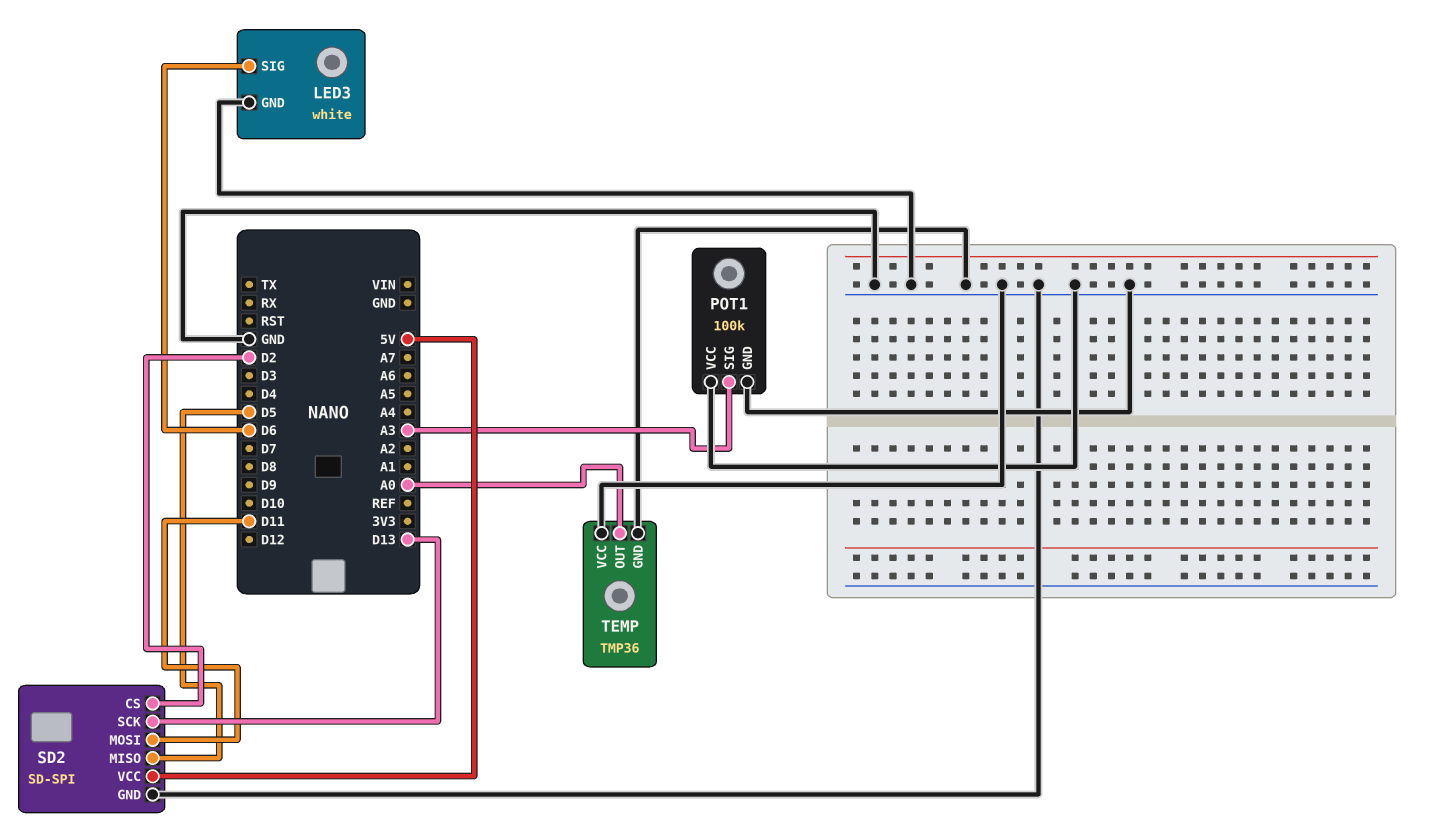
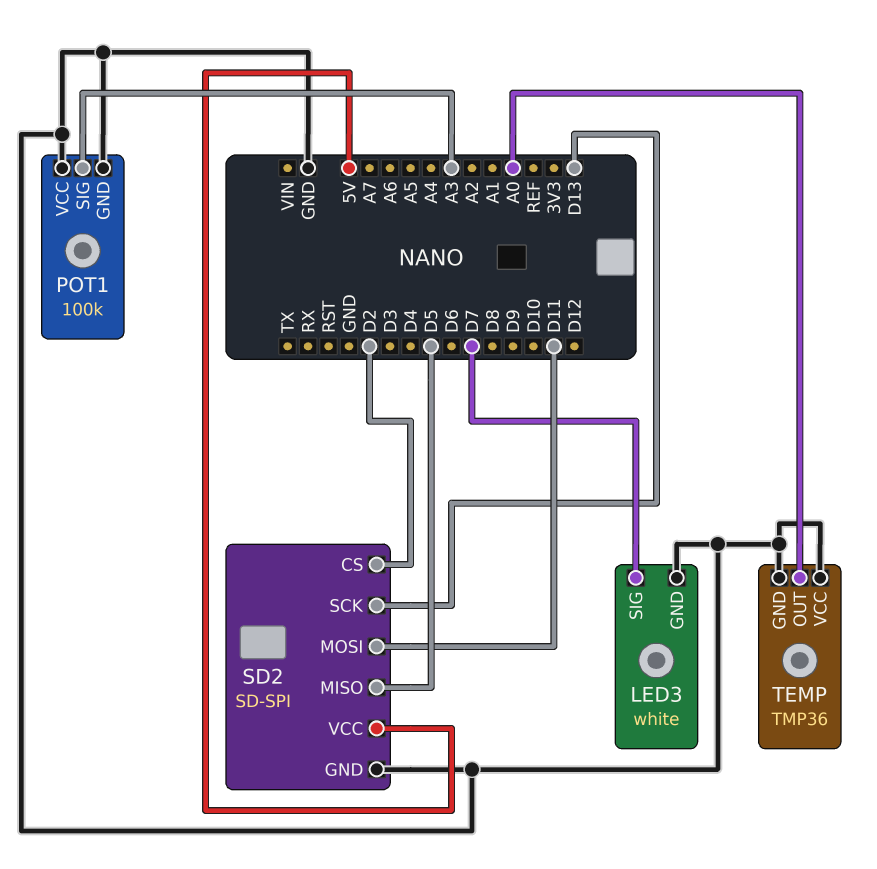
LED3 pin SIG: D6 -> D7

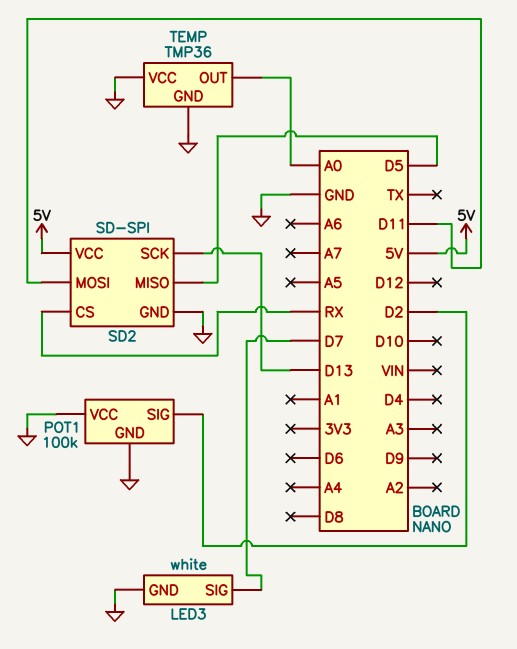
POT1 pin SIG: A3 -> D2
SD2 pin CS: D2 -> RX

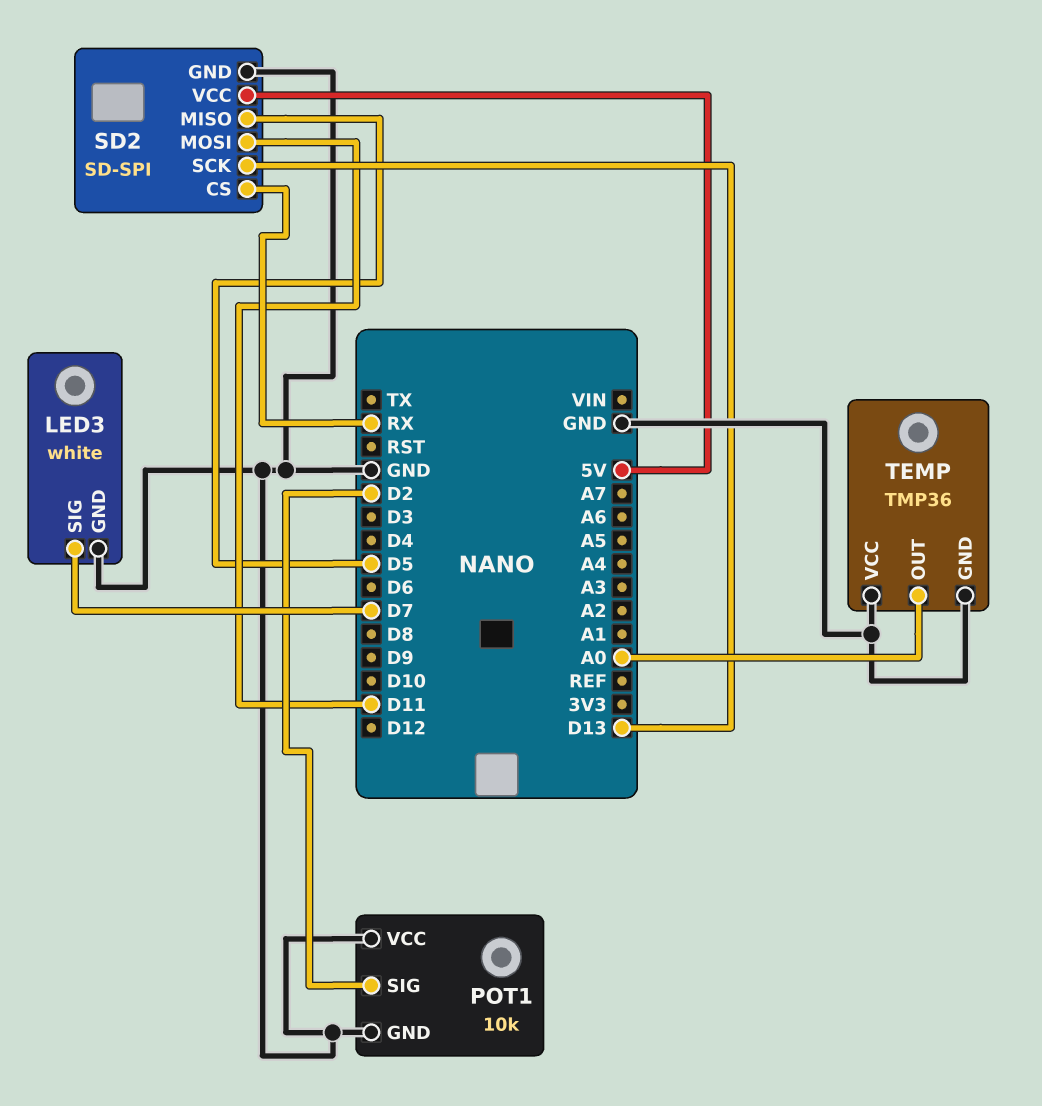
POT1: 100k -> 10k

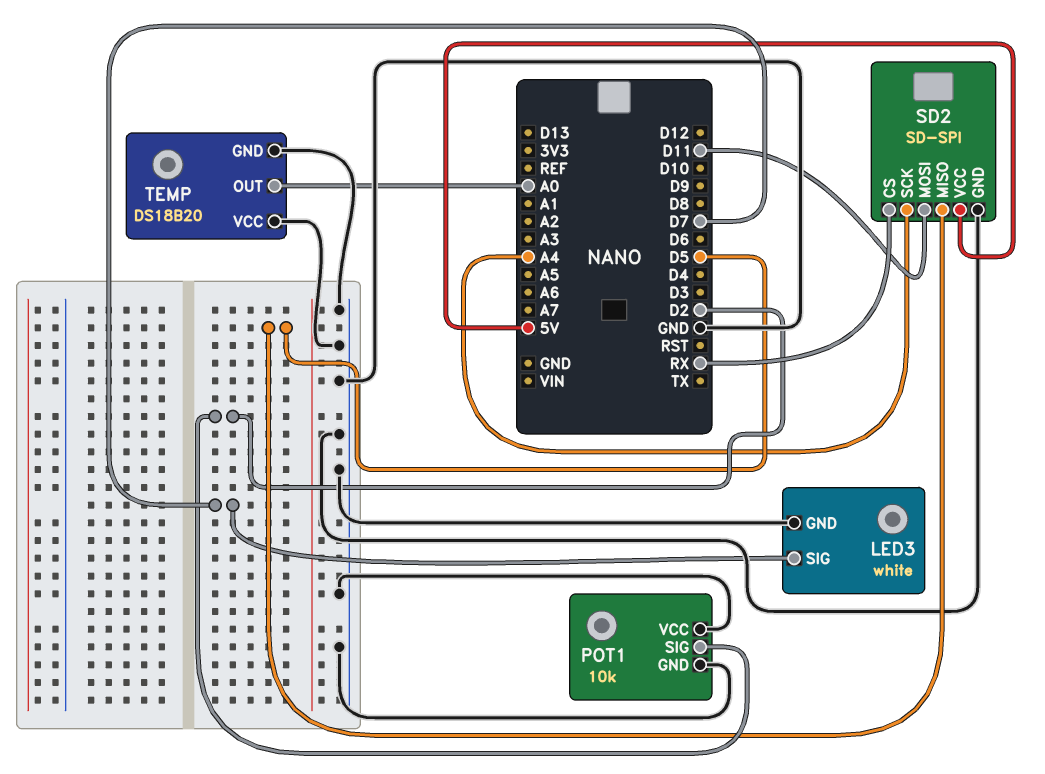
SD2 pin SCK: D13 -> A4
TEMP: TMP36 -> DS18B20

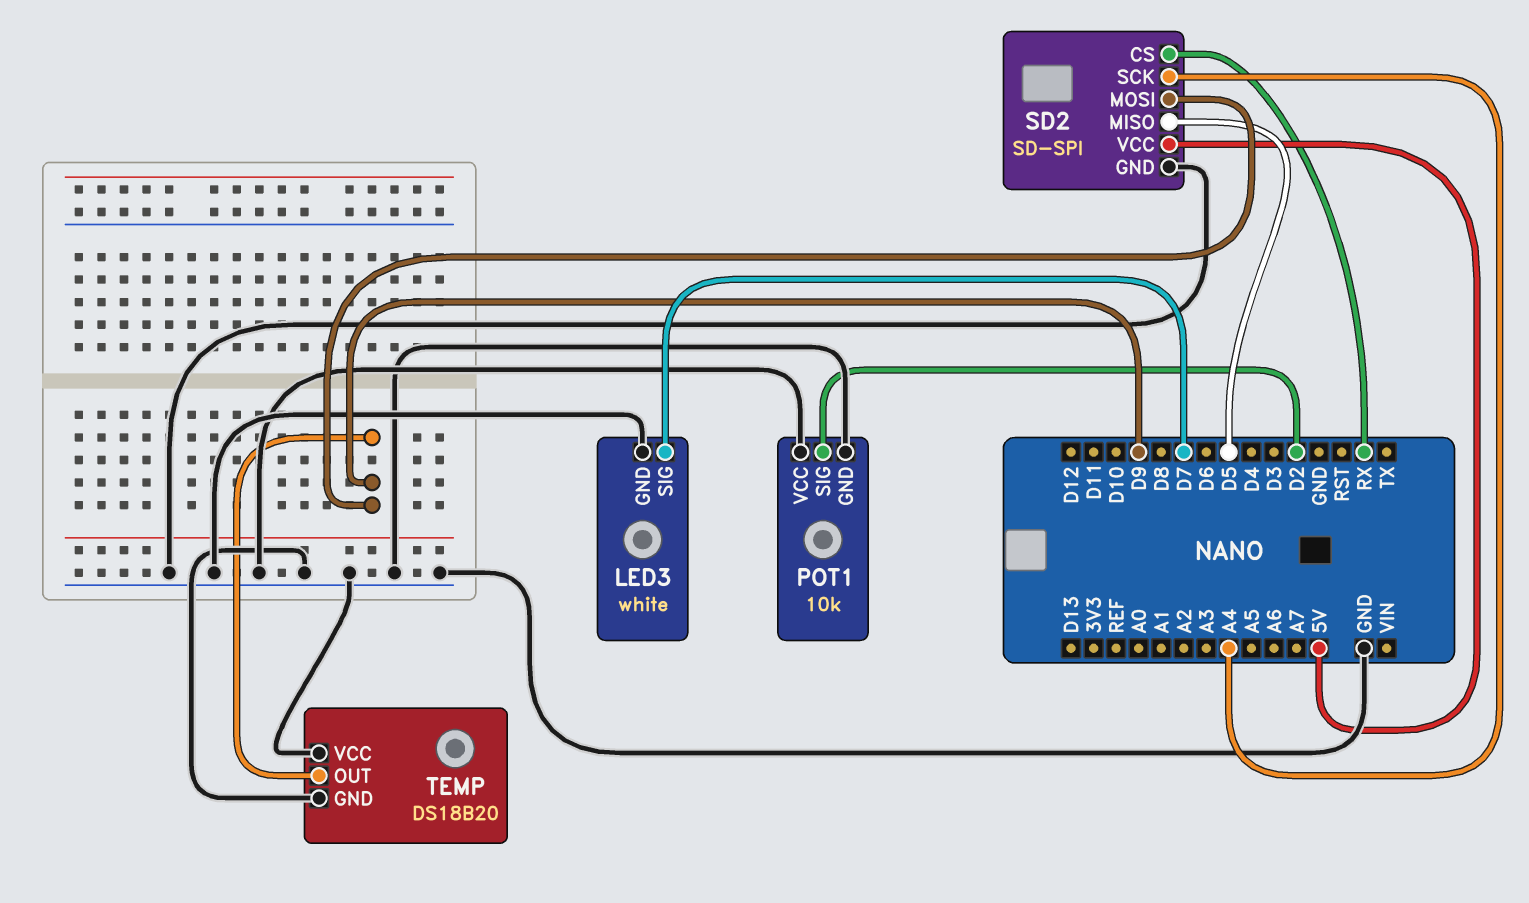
SD2 pin MOSI: D11 -> D9
TEMP pin OUT: A0 -> D9

